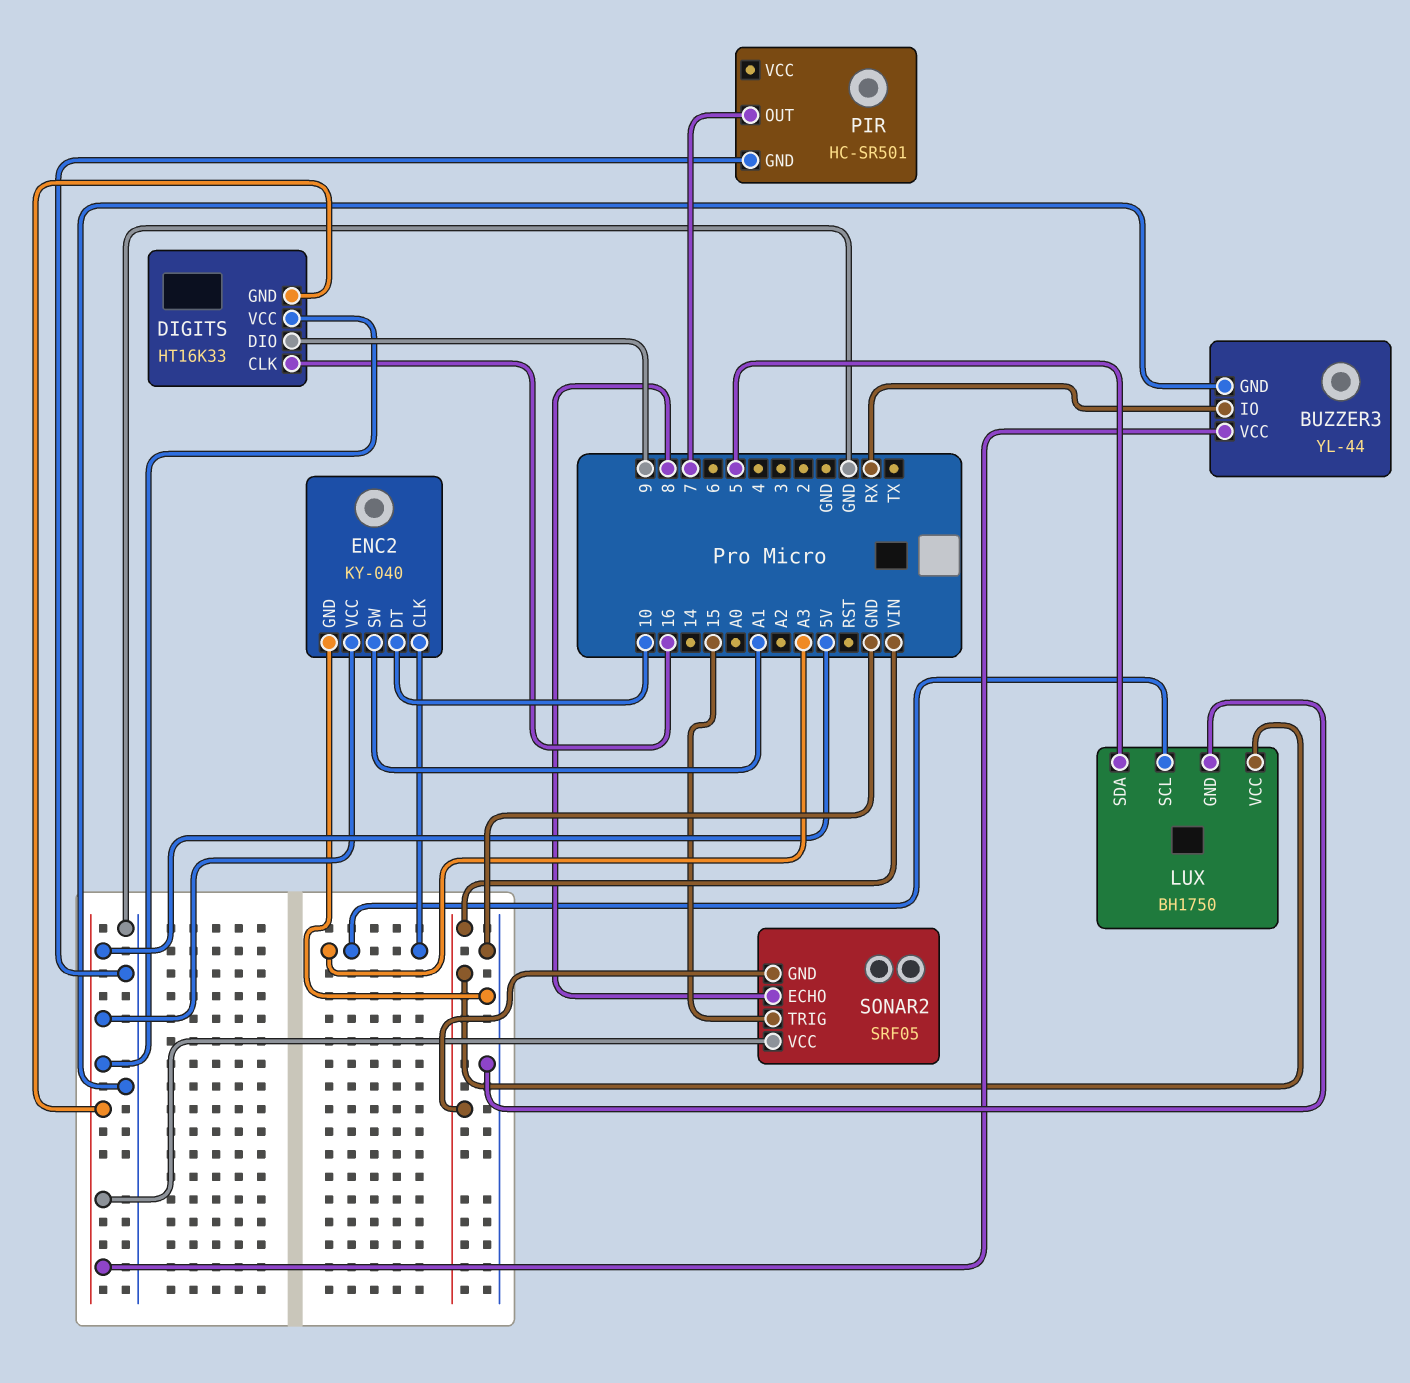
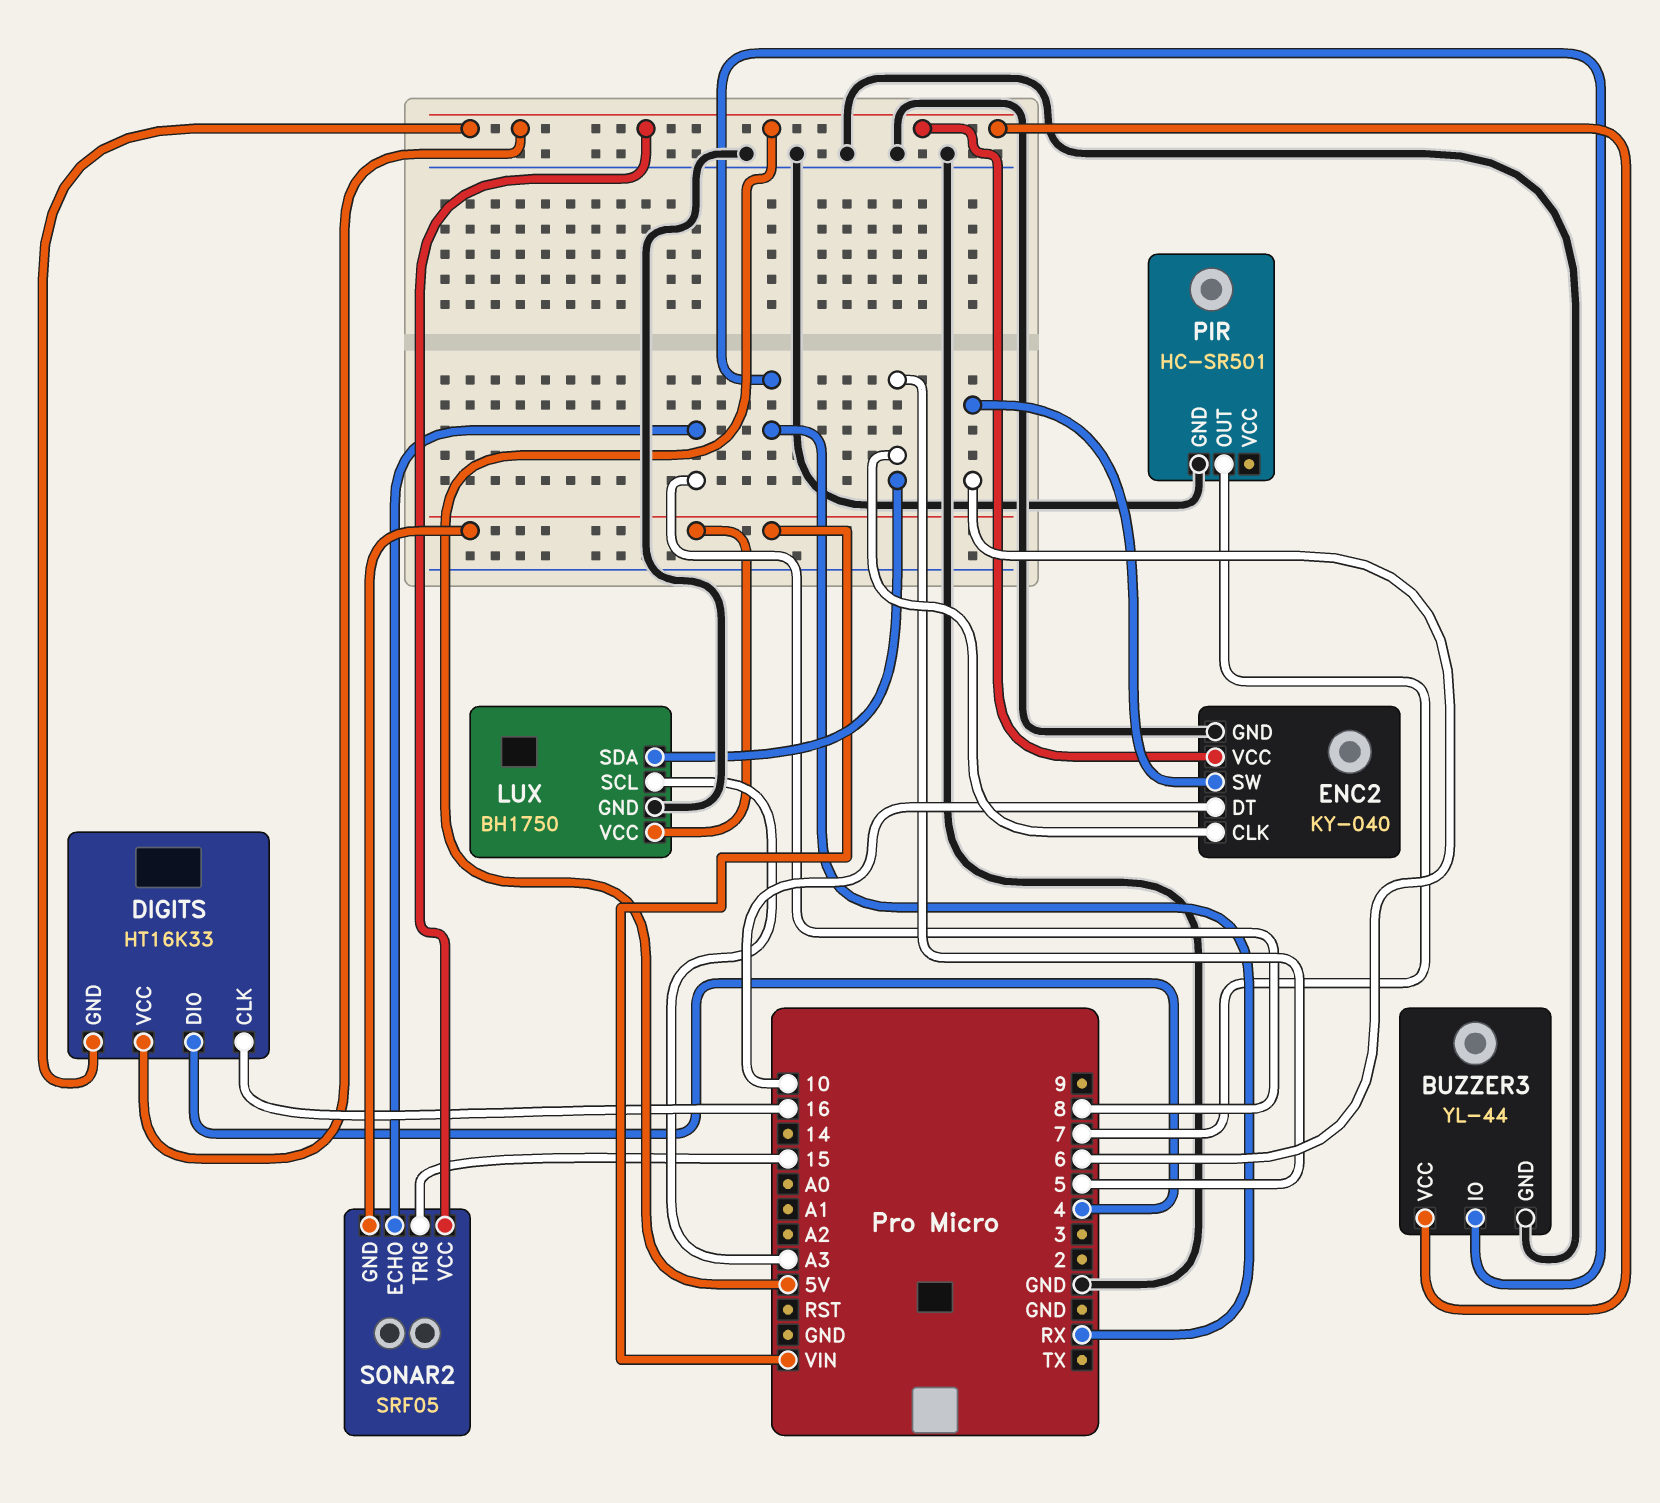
DIGITS pin DIO: 9 -> 4
ENC2 pin CLK: A3 -> 5
ENC2 pin SW: A1 -> 6

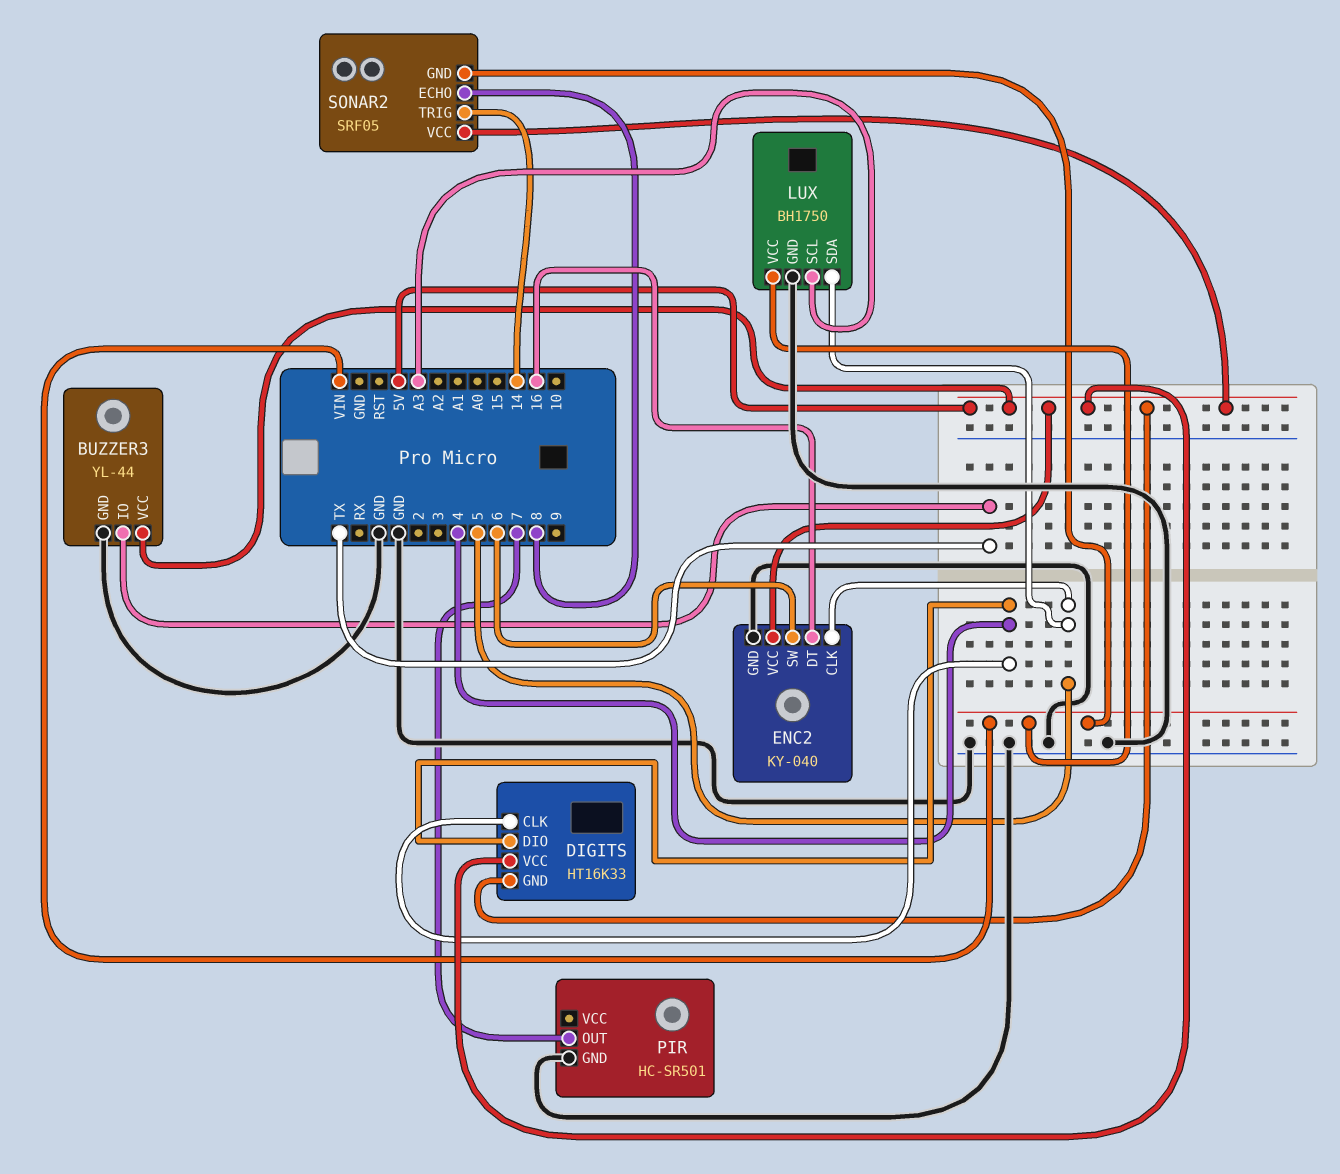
BUZZER3 pin IO: RX -> TX
DIGITS pin CLK: 16 -> 4
ENC2 pin DT: 10 -> 16
SONAR2 pin TRIG: 15 -> 14

